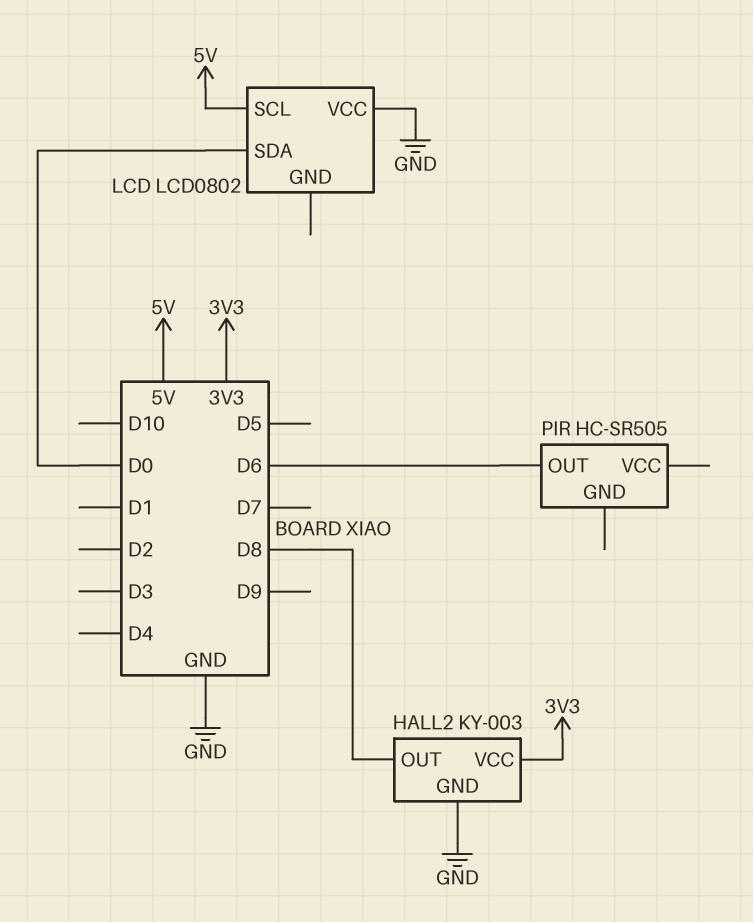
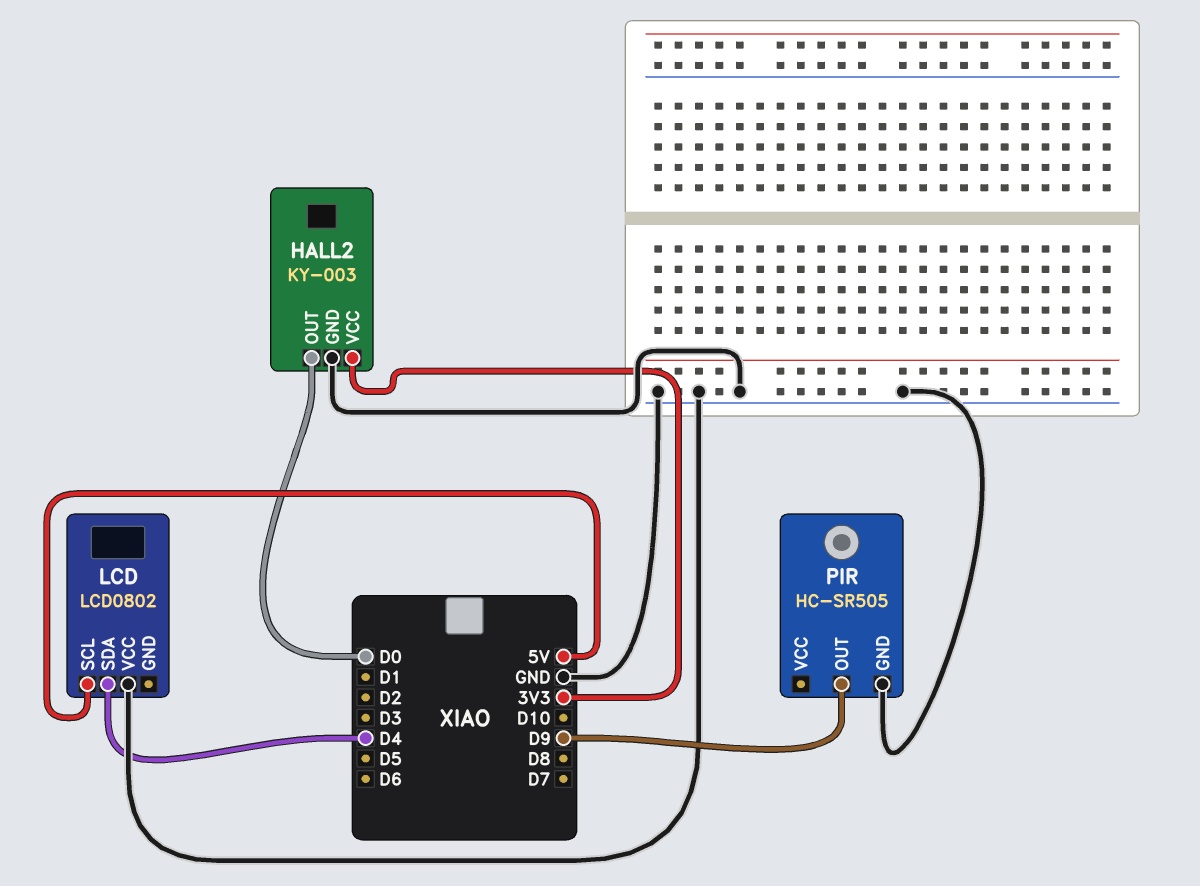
HALL2 pin OUT: D8 -> D0
LCD pin SDA: D0 -> D4
PIR pin GND: none -> GND
PIR pin OUT: D6 -> D9

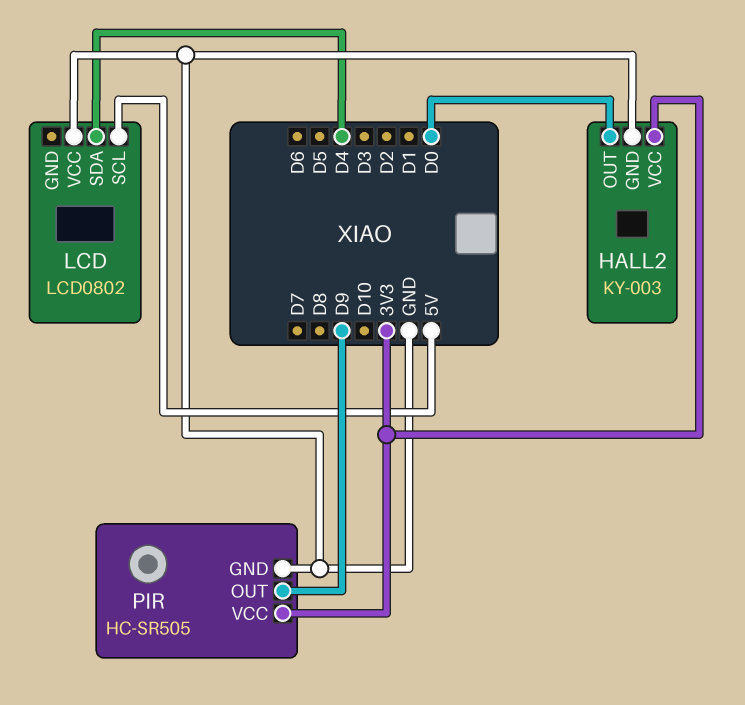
PIR pin VCC: none -> 3V3

